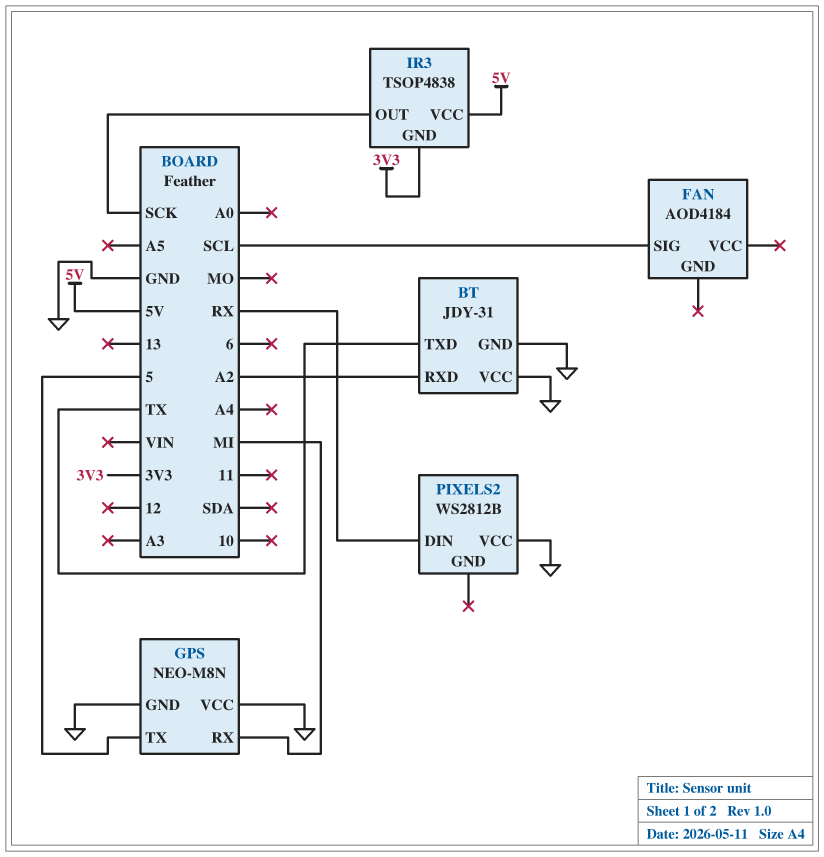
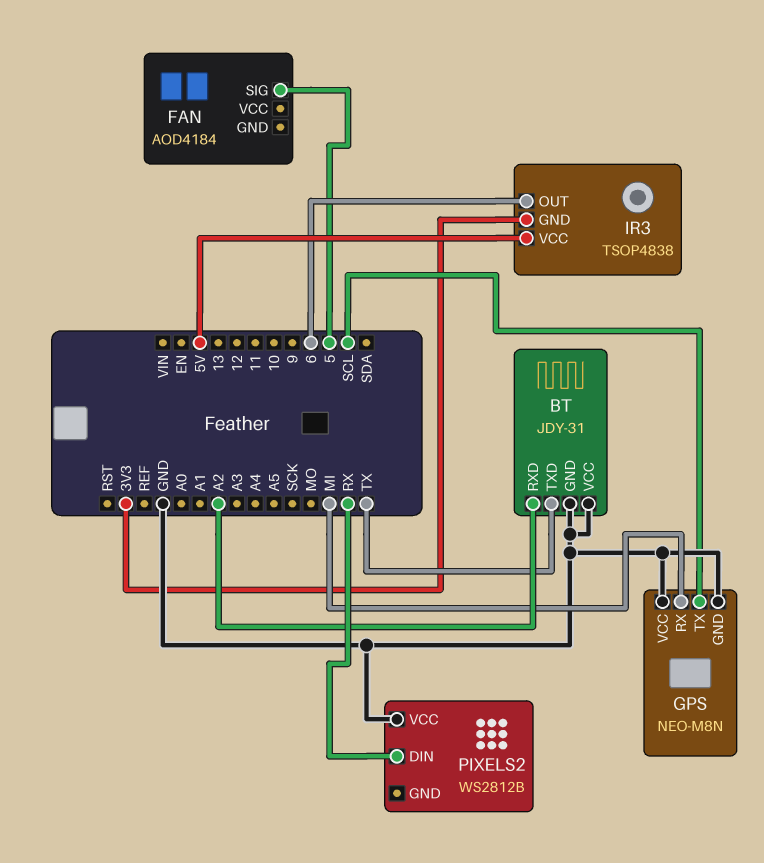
FAN pin SIG: SCL -> 5
GPS pin TX: 5 -> SCL
IR3 pin OUT: SCK -> 6

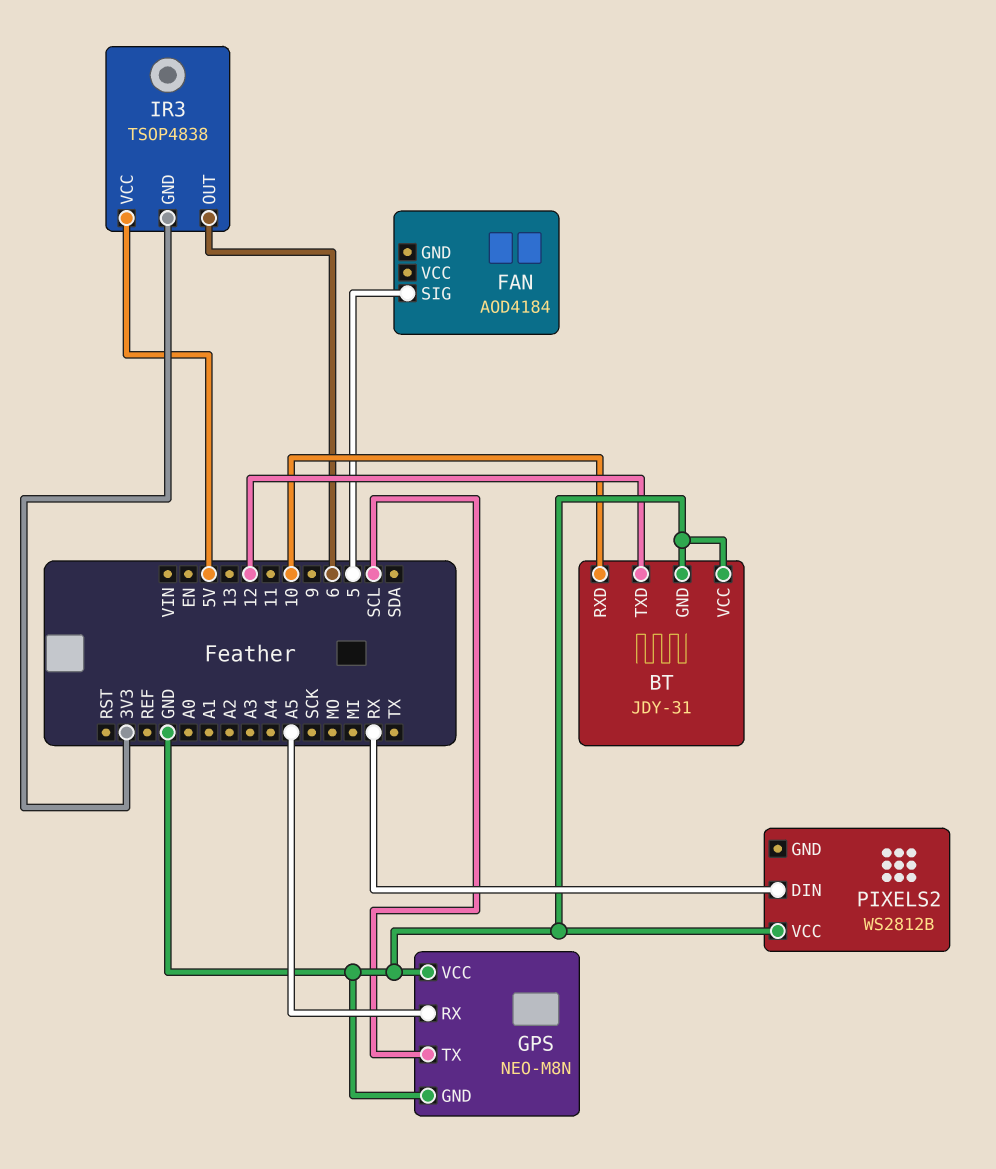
BT pin RXD: A2 -> 10
BT pin TXD: TX -> 12
GPS pin RX: MI -> A5

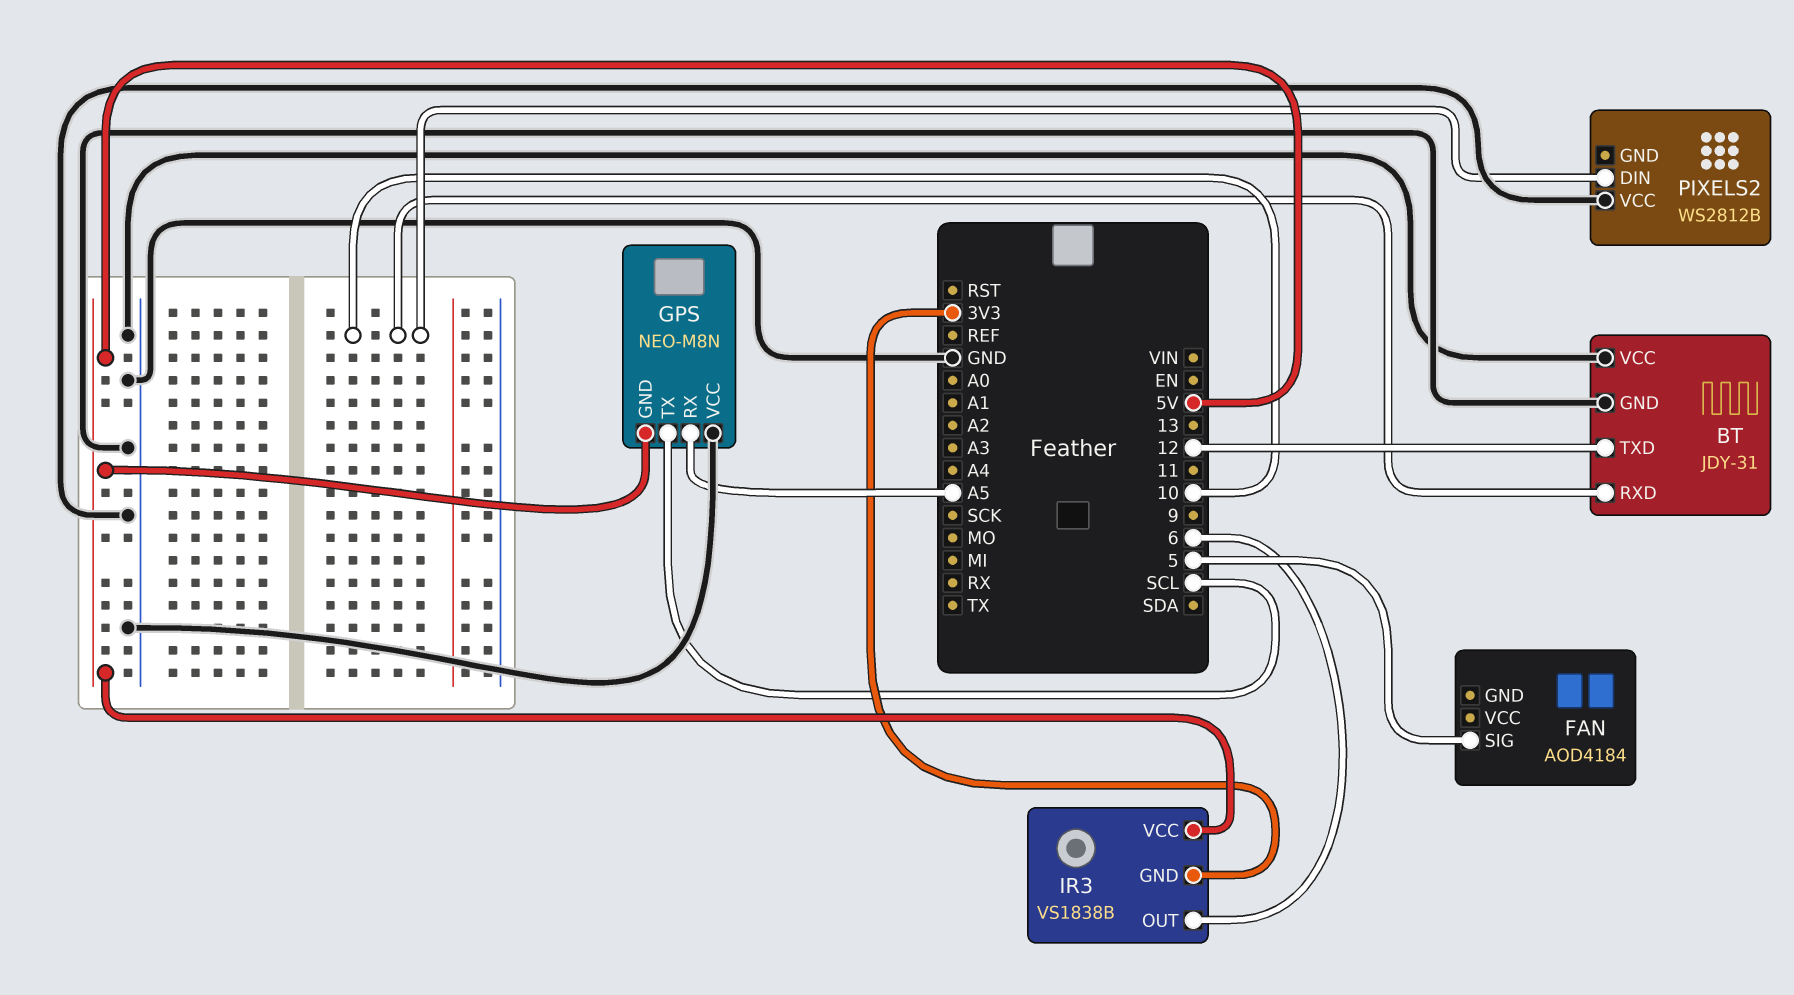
GPS pin GND: GND -> 5V
IR3: TSOP4838 -> VS1838B
PIXELS2 pin DIN: RX -> 10

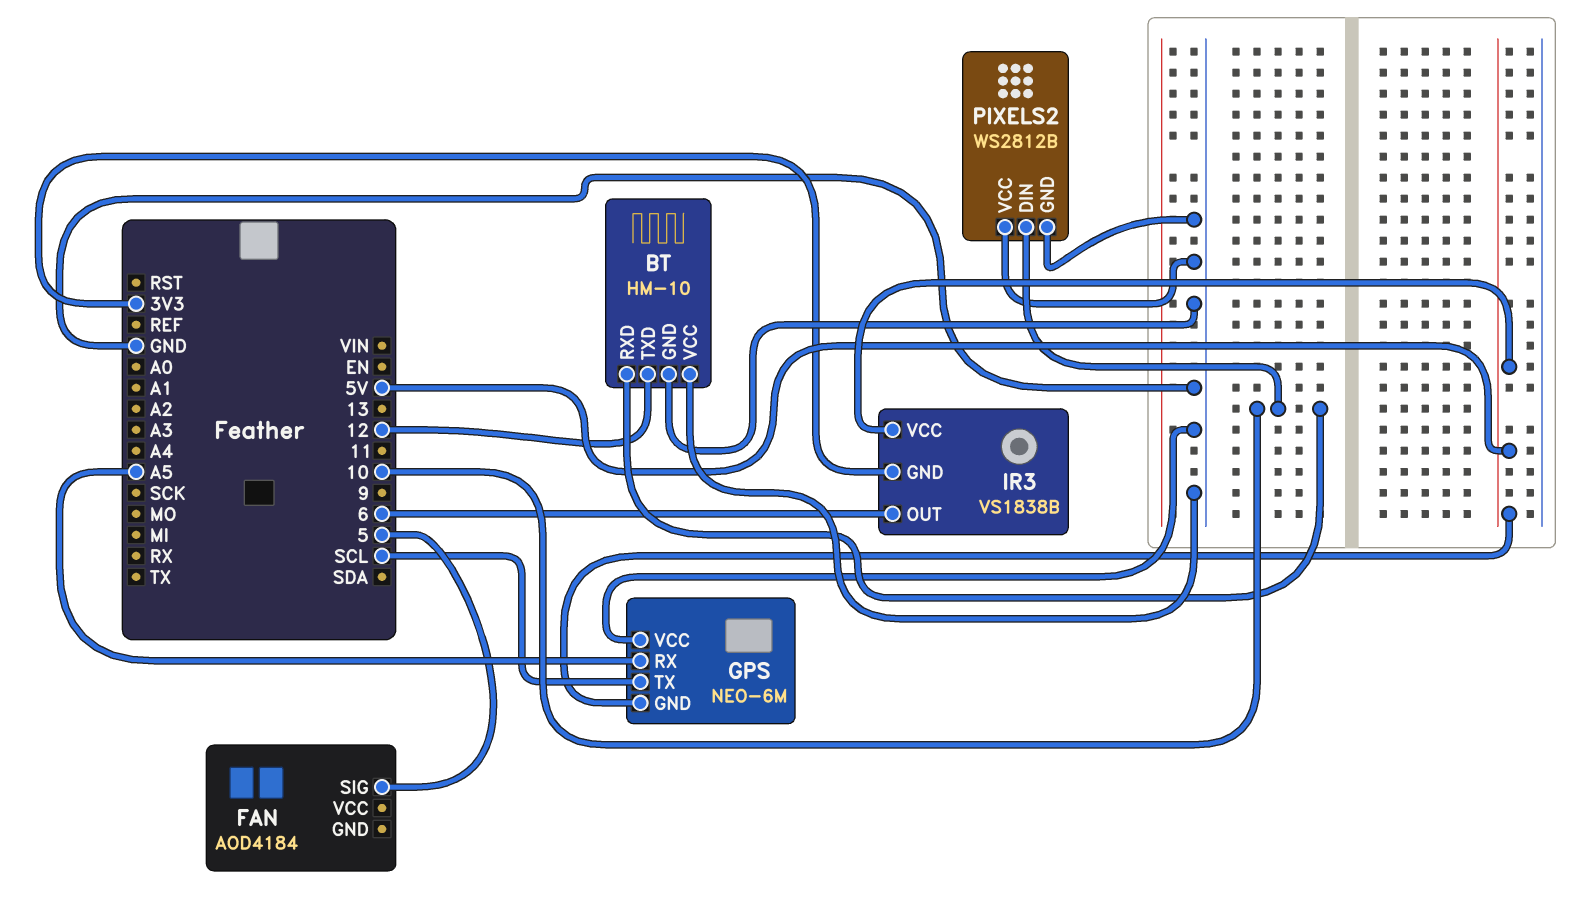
BT: JDY-31 -> HM-10
GPS: NEO-M8N -> NEO-6M
PIXELS2 pin GND: none -> GND

